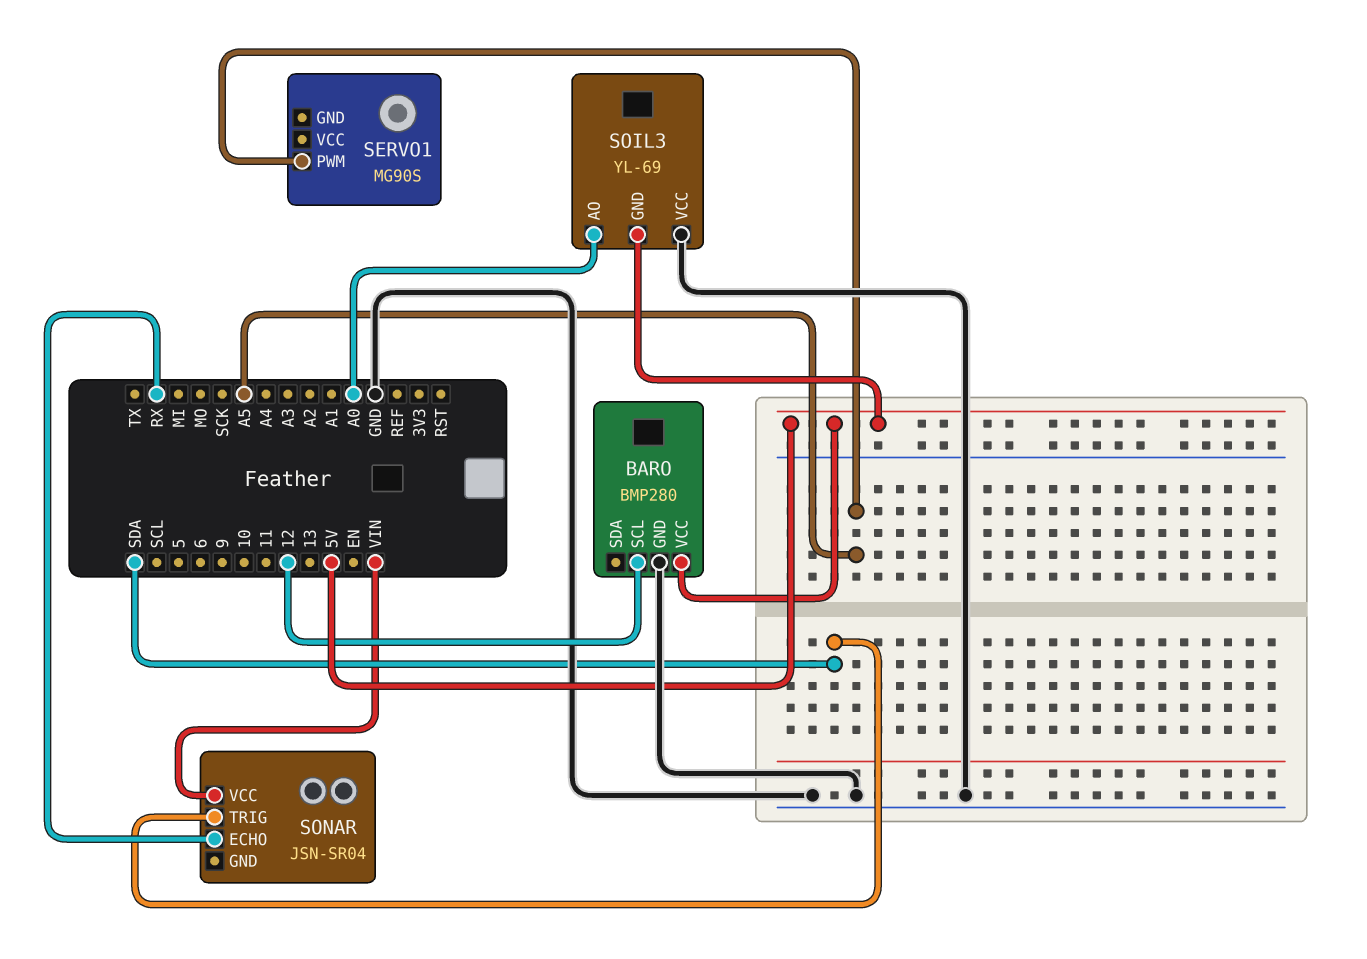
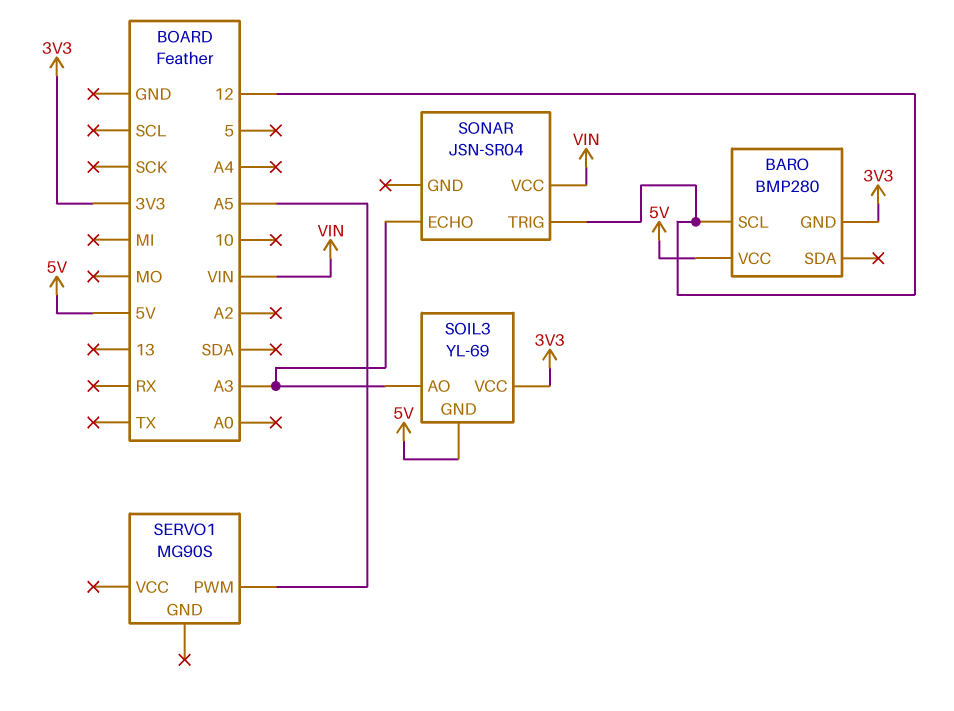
BARO pin GND: GND -> 3V3
SOIL3 pin AO: A0 -> A3
SOIL3 pin VCC: GND -> 3V3
SONAR pin ECHO: RX -> A3
SONAR pin TRIG: SDA -> 12

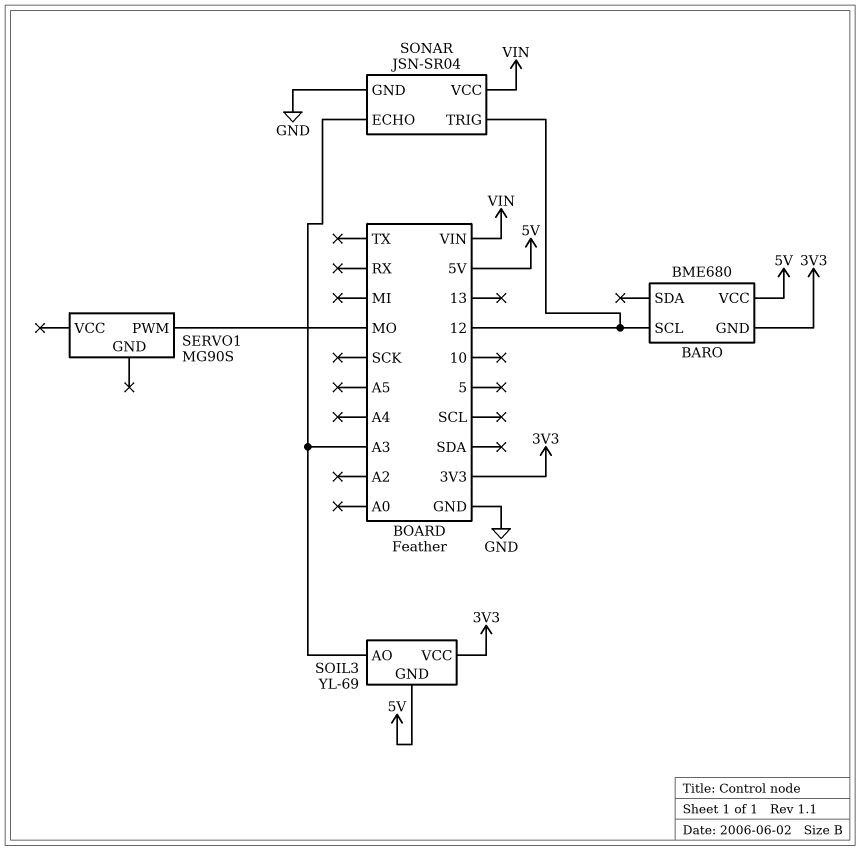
BARO: BMP280 -> BME680
SERVO1 pin PWM: A5 -> MO
SONAR pin GND: none -> GND

